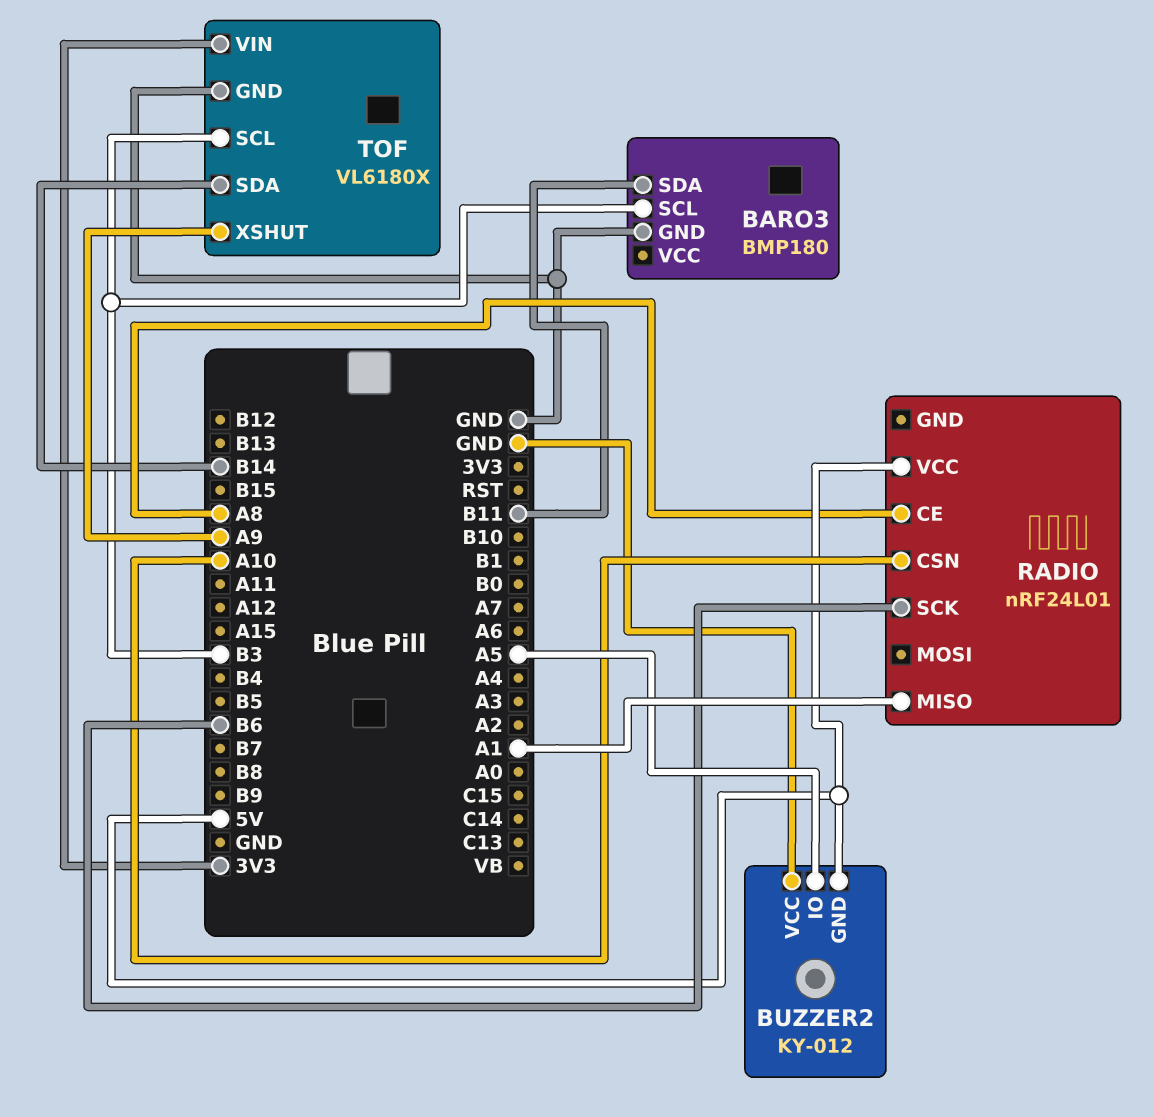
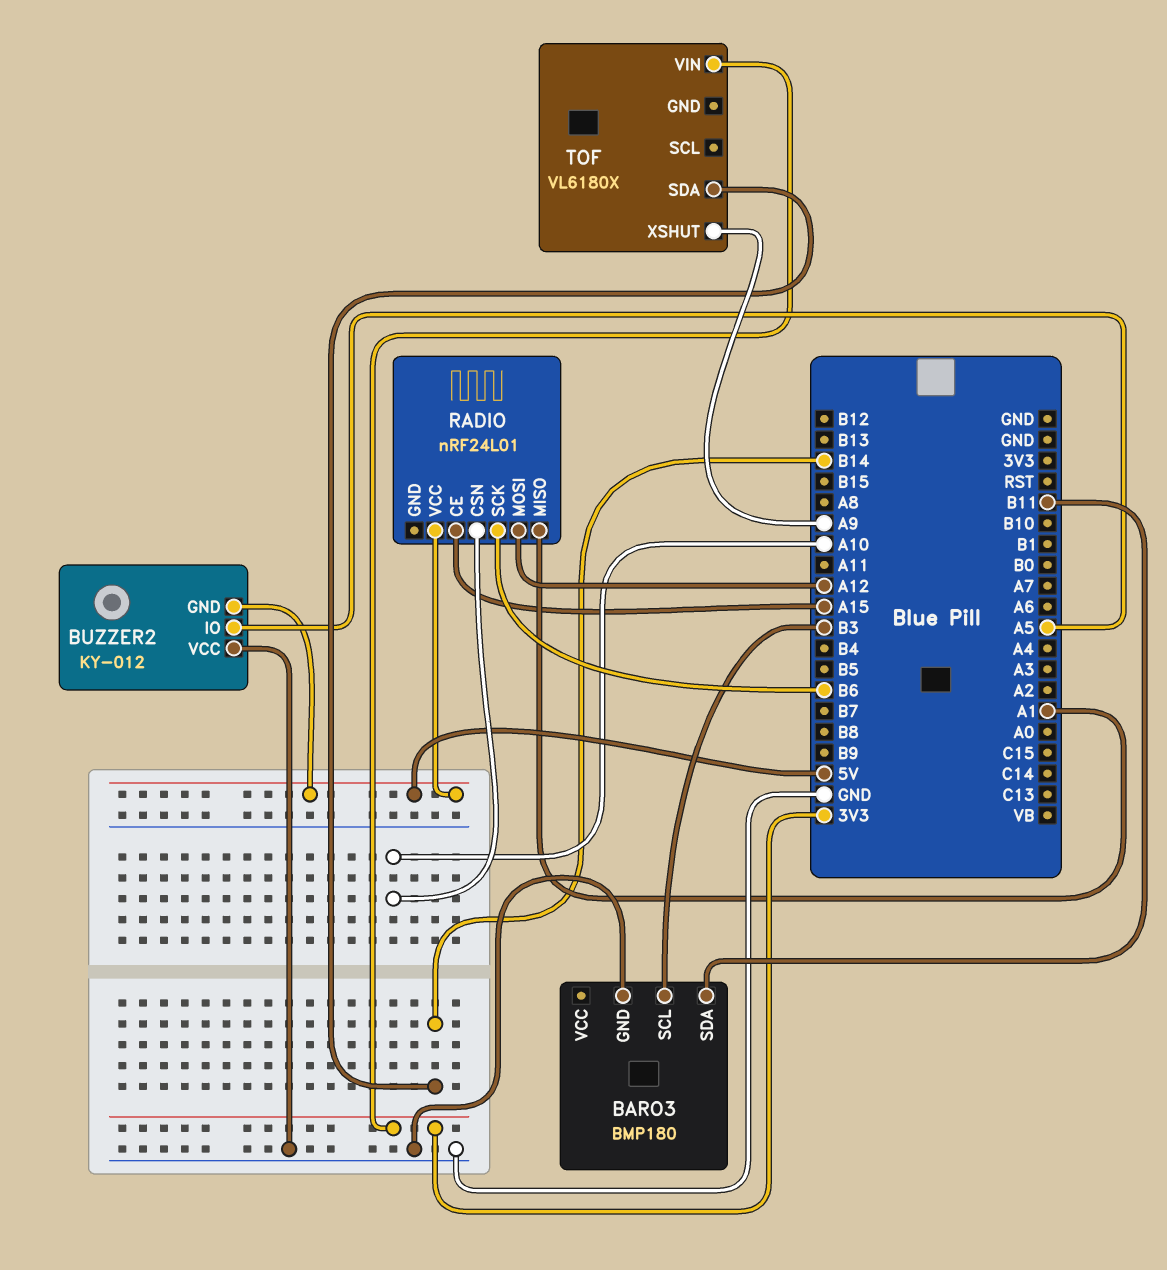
RADIO pin CE: A8 -> A15
RADIO pin MOSI: none -> A12
TOF pin GND: GND -> none
TOF pin SCL: B3 -> none

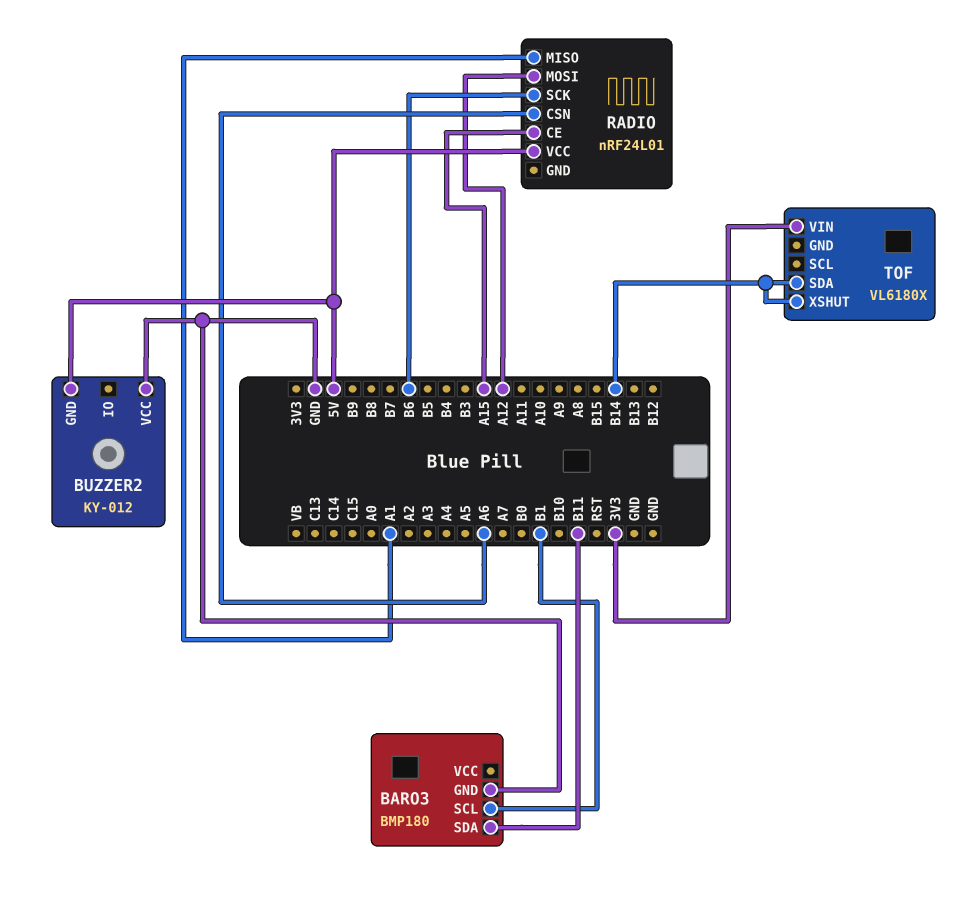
BARO3 pin SCL: B3 -> B1
BUZZER2 pin IO: A5 -> none
RADIO pin CSN: A10 -> A6
TOF pin XSHUT: A9 -> B14

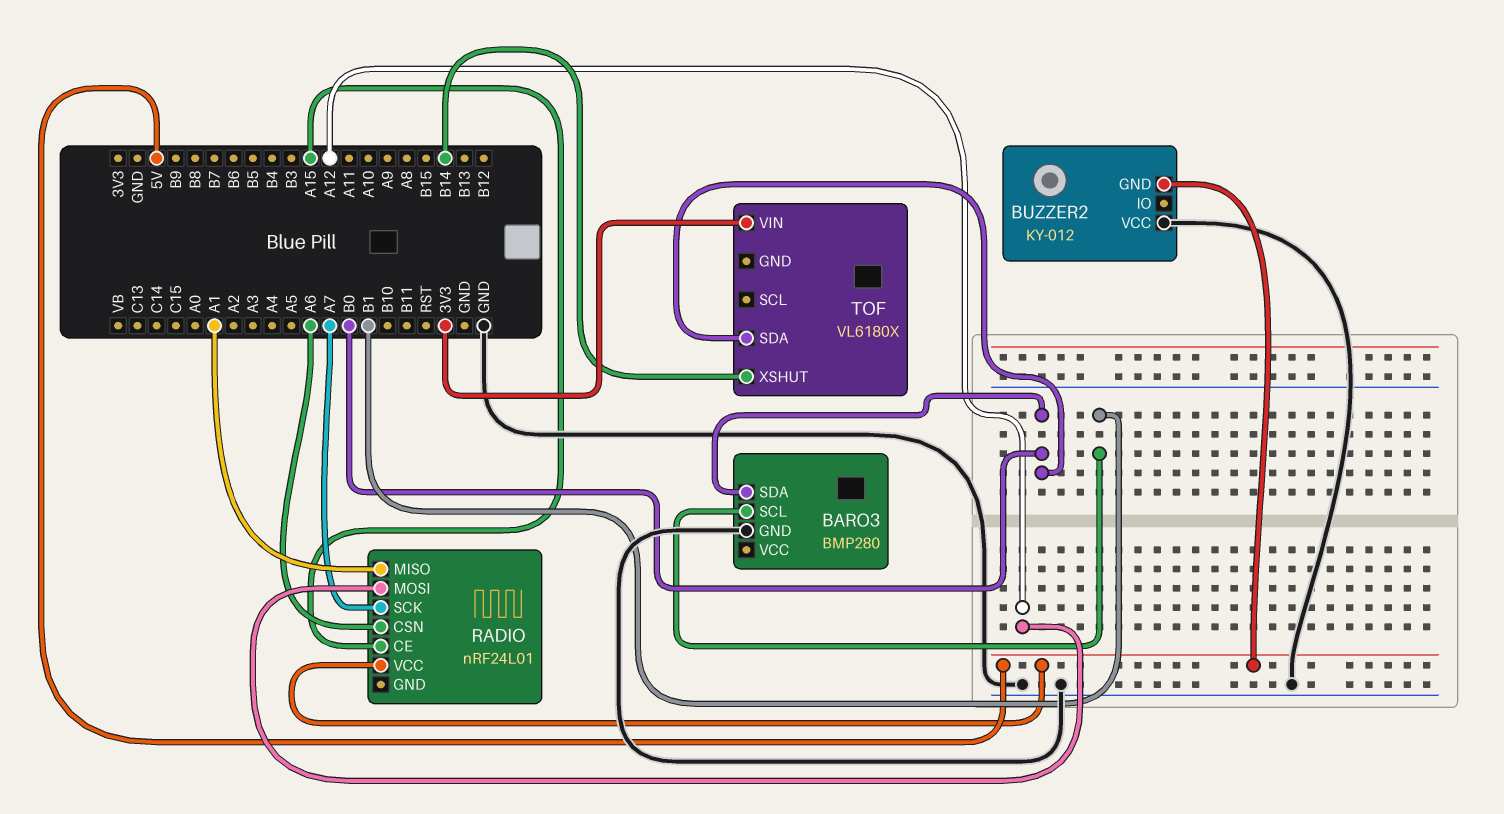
BARO3: BMP180 -> BMP280
BARO3 pin SDA: B11 -> B0
RADIO pin SCK: B6 -> A7
TOF pin SDA: B14 -> B0

